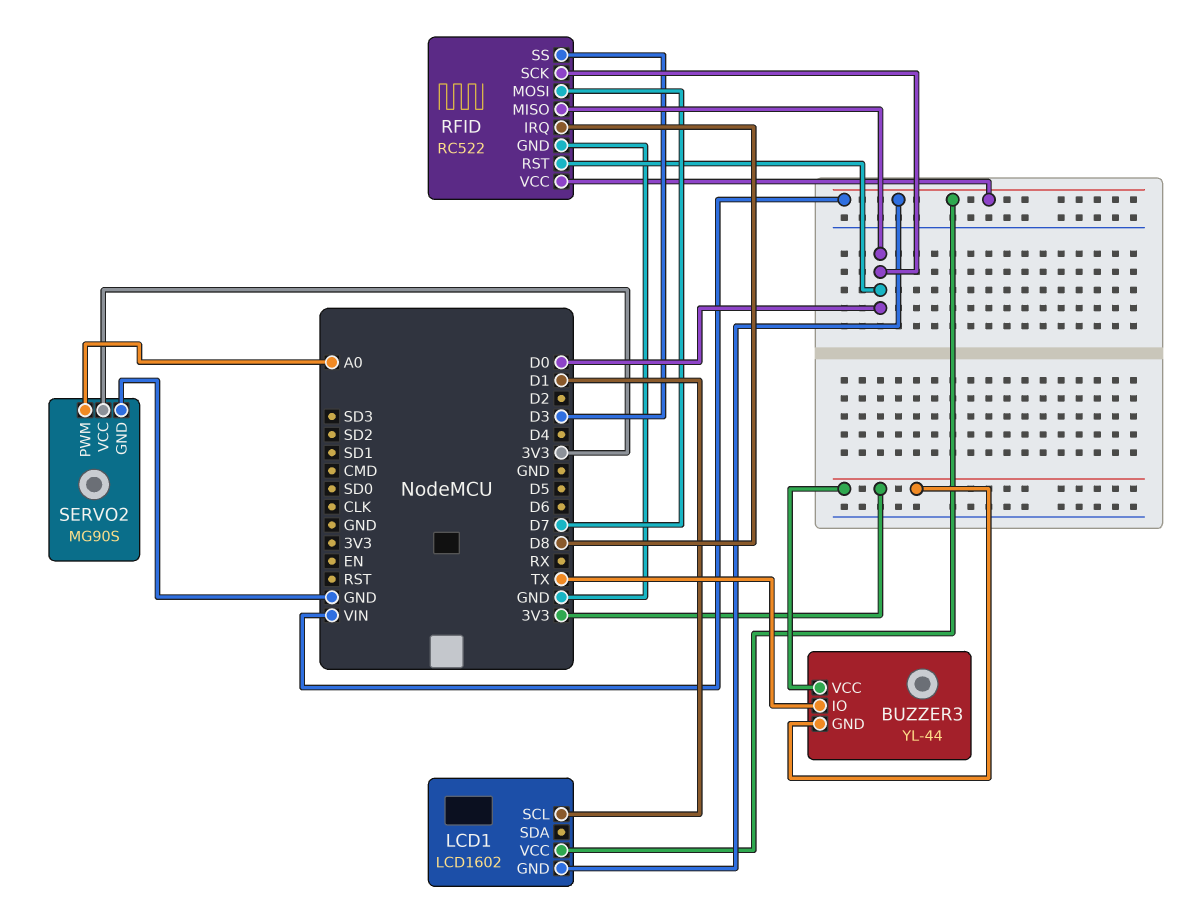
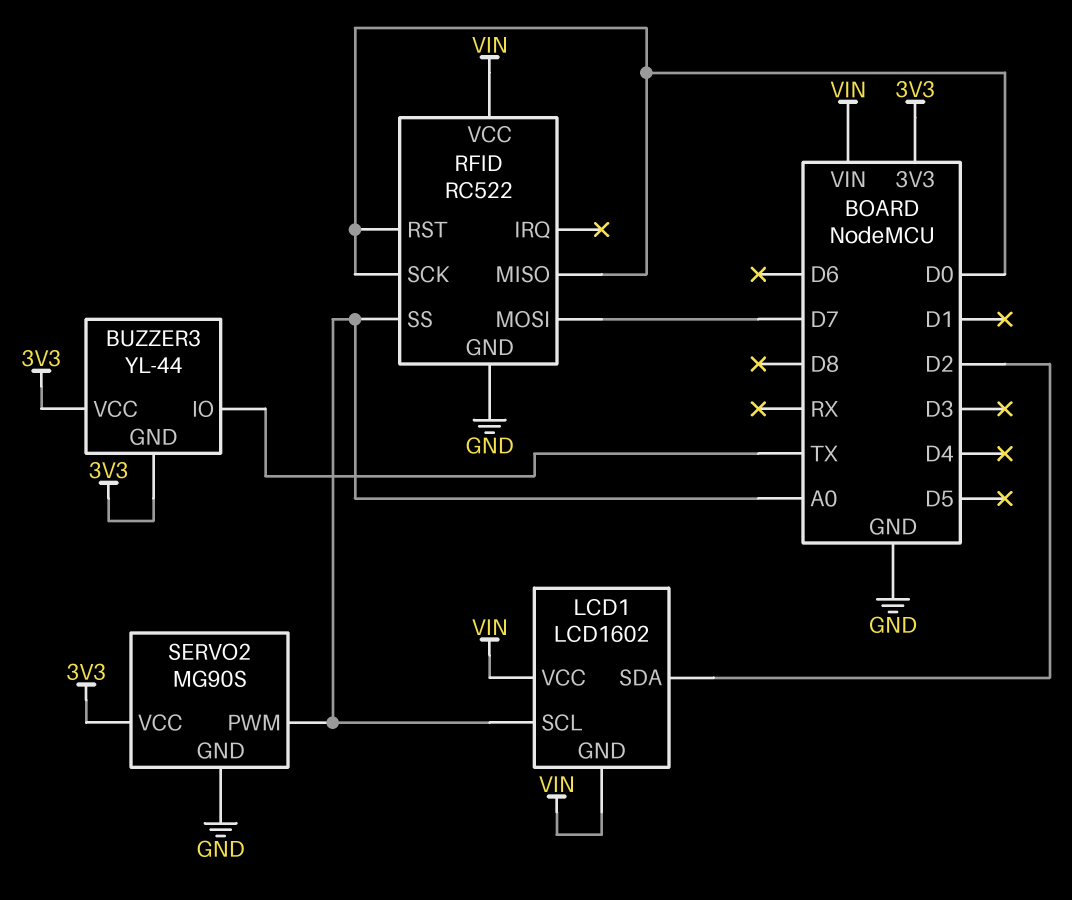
LCD1 pin SCL: D1 -> A0
LCD1 pin SDA: none -> D2
RFID pin IRQ: D8 -> none
RFID pin SS: D3 -> A0

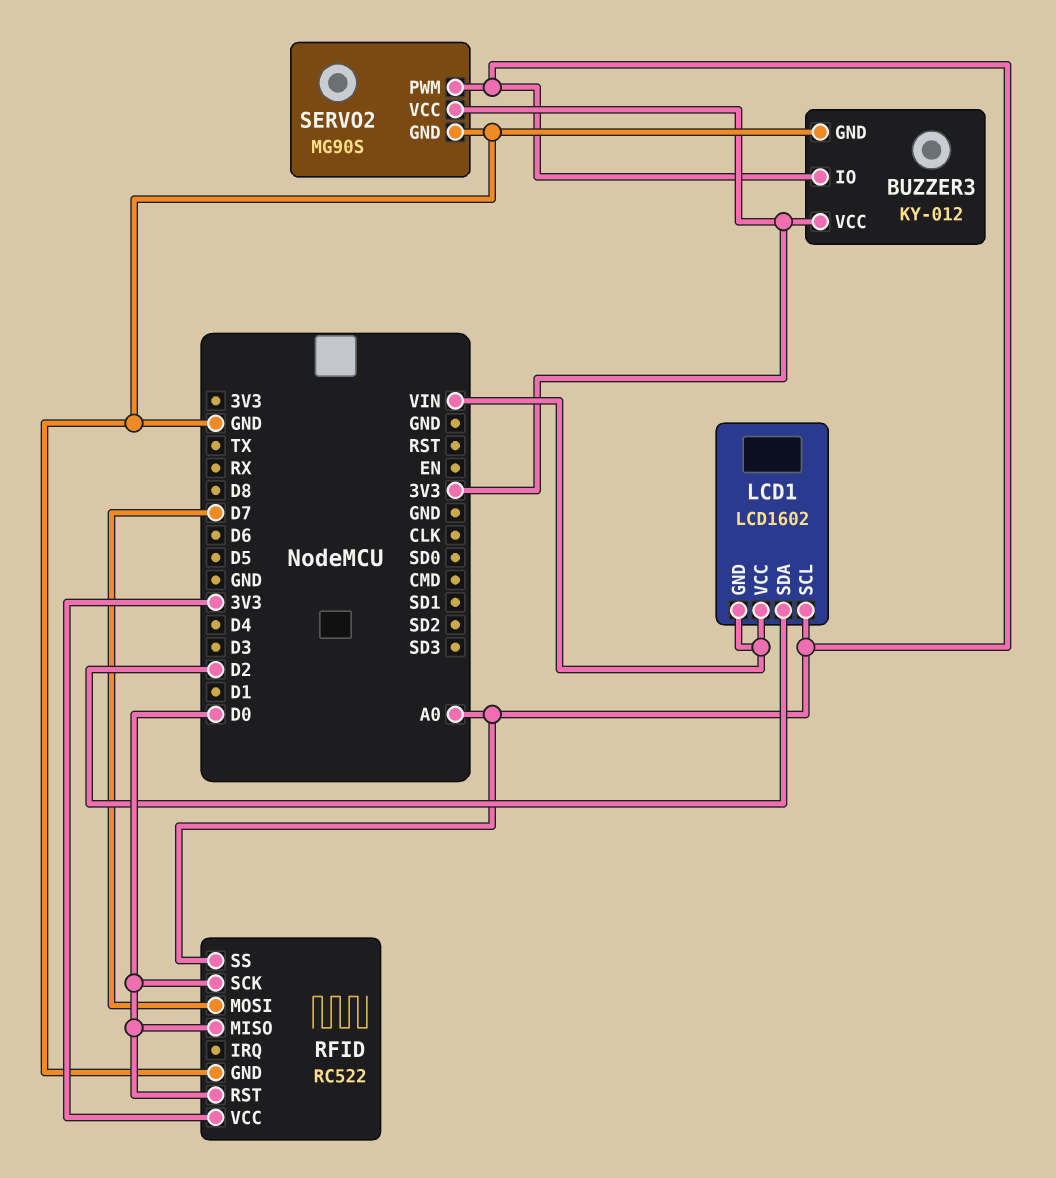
BUZZER3: YL-44 -> KY-012
BUZZER3 pin GND: 3V3 -> GND
BUZZER3 pin IO: TX -> A0
RFID pin VCC: VIN -> 3V3

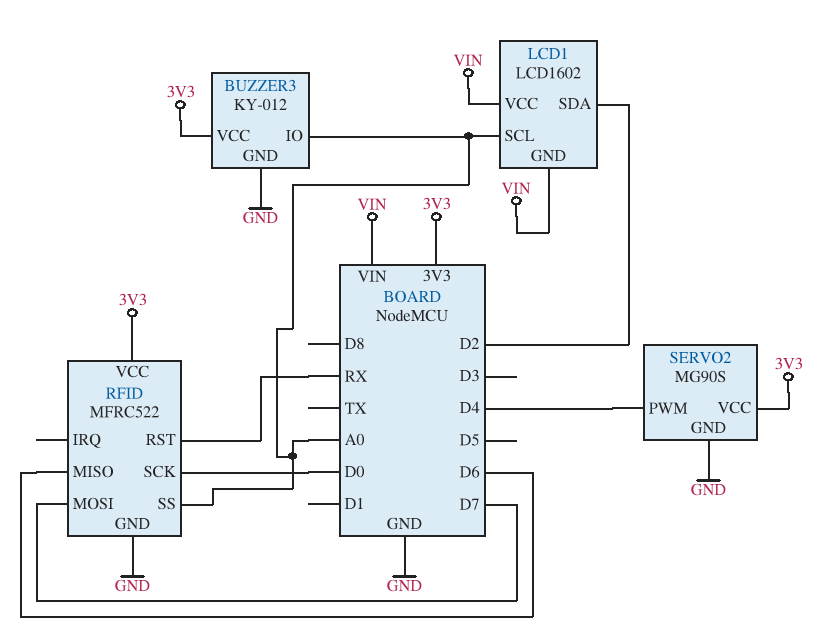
RFID: RC522 -> MFRC522
RFID pin MISO: D0 -> D6
RFID pin RST: D0 -> RX
SERVO2 pin PWM: A0 -> D4

